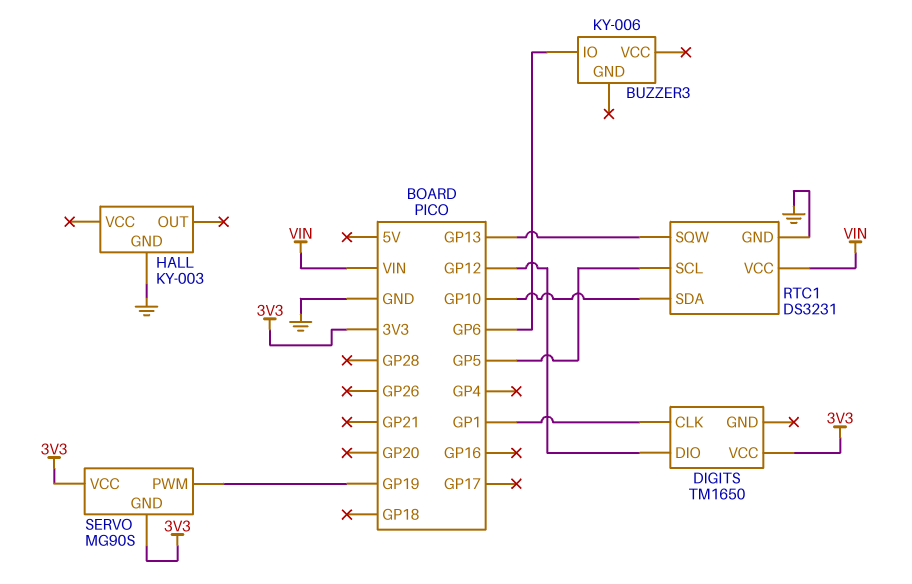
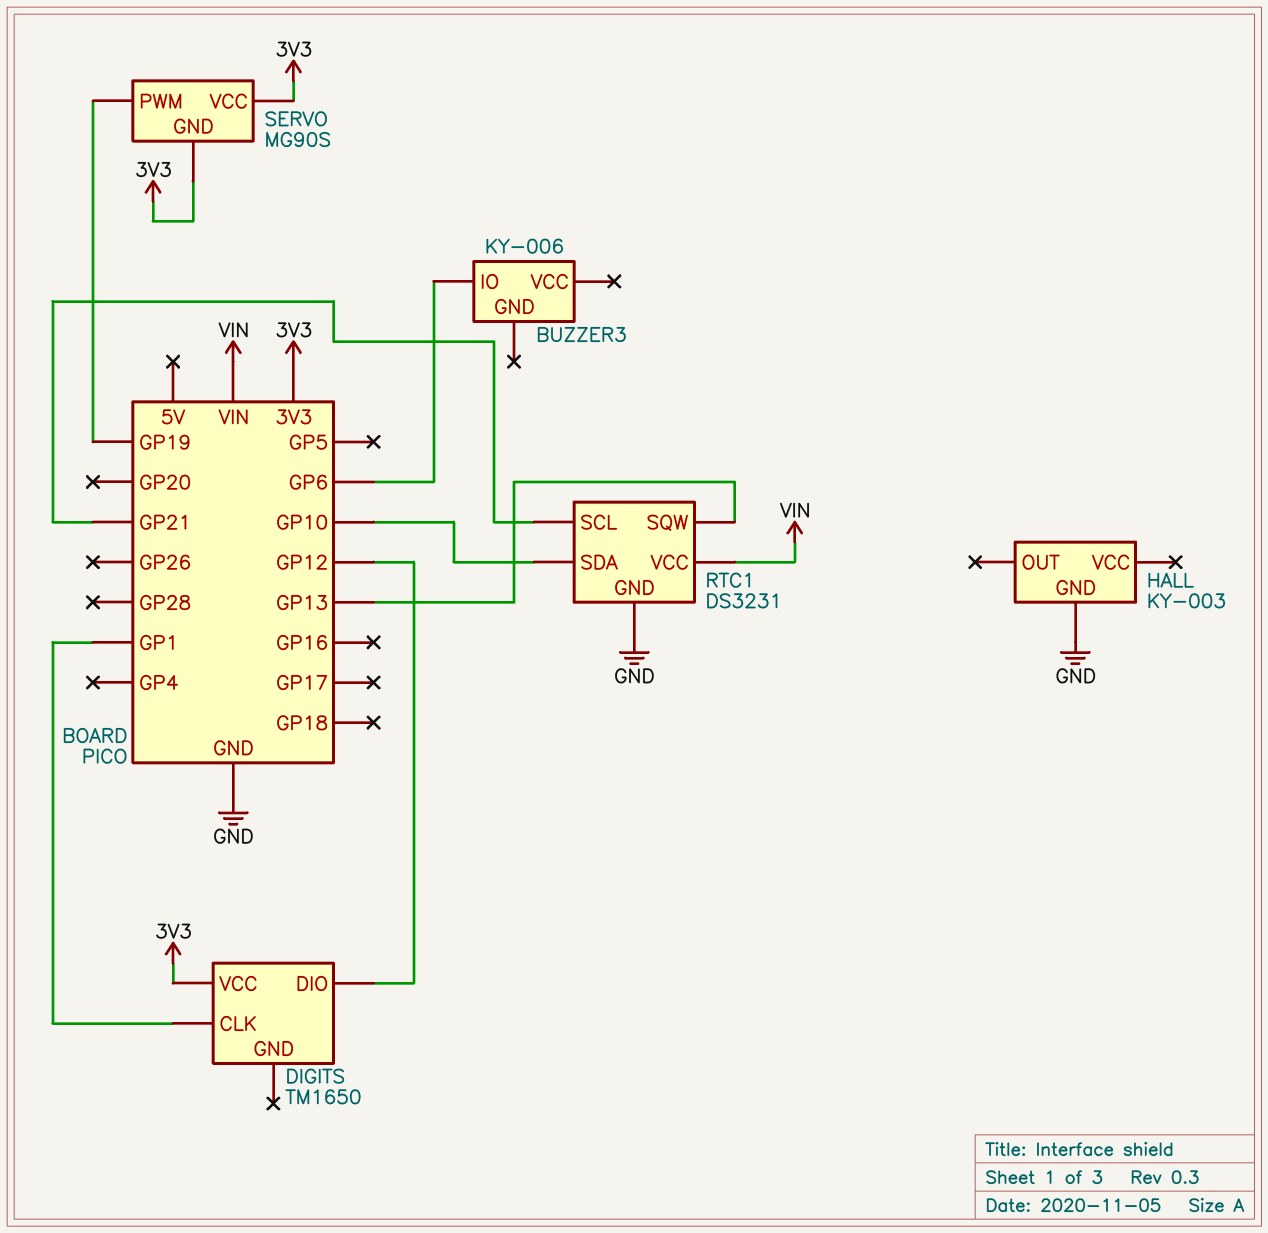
RTC1 pin SCL: GP5 -> GP21

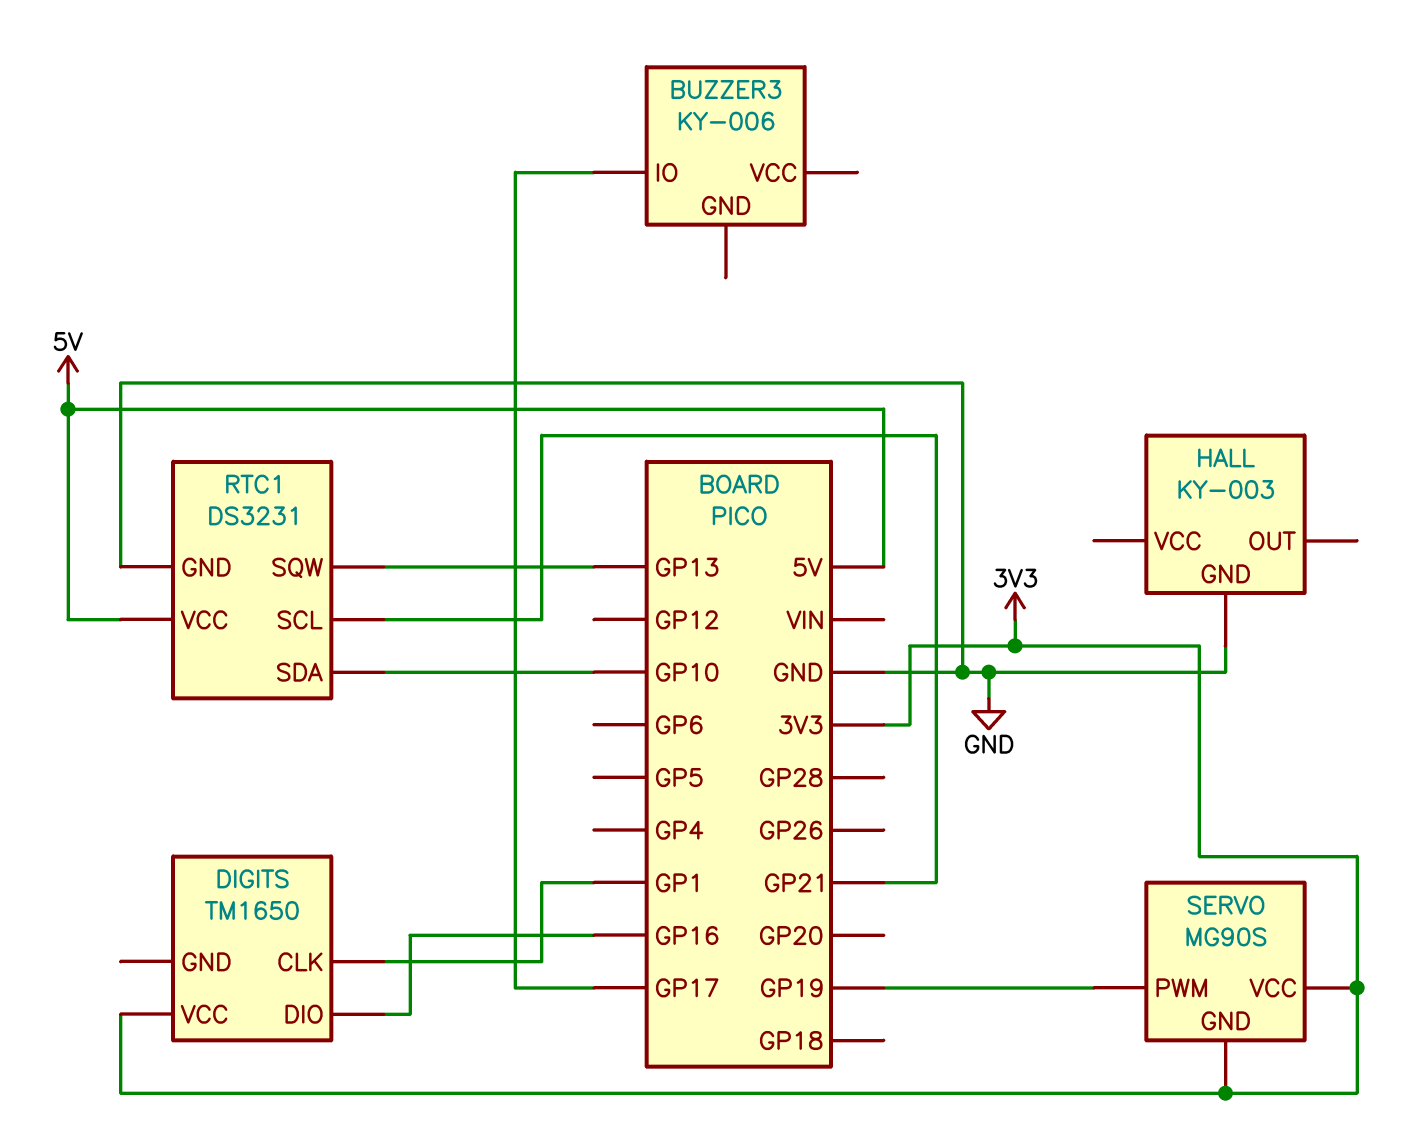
BUZZER3 pin IO: GP6 -> GP17
DIGITS pin DIO: GP12 -> GP16
RTC1 pin VCC: VIN -> 5V

